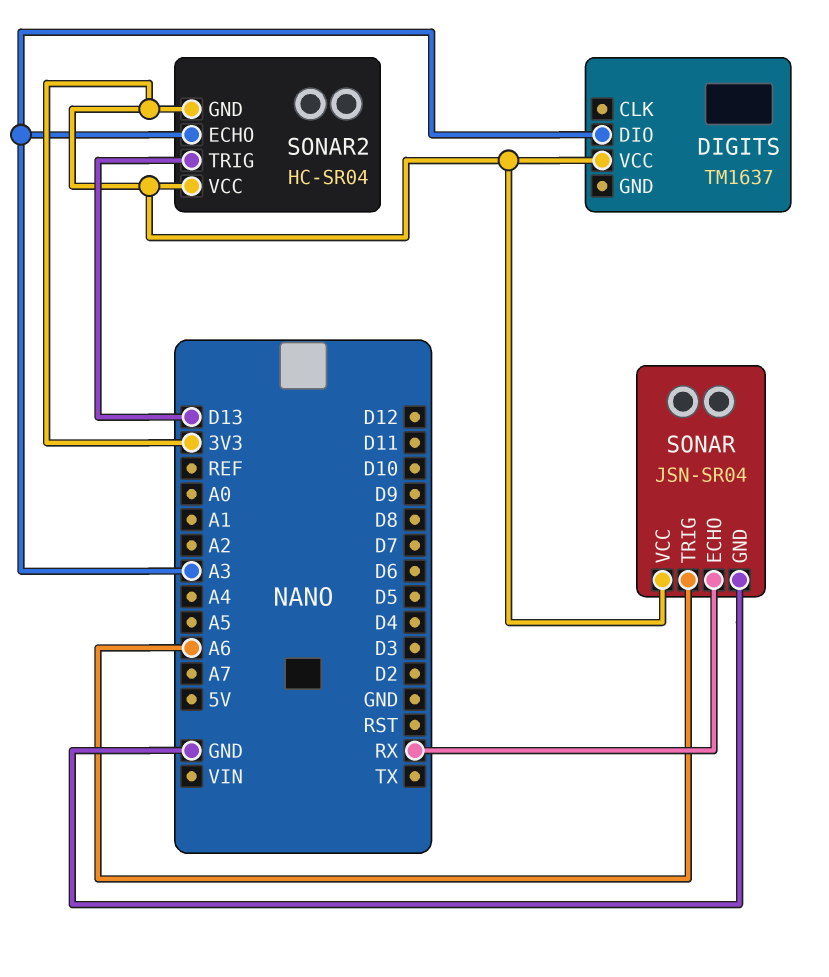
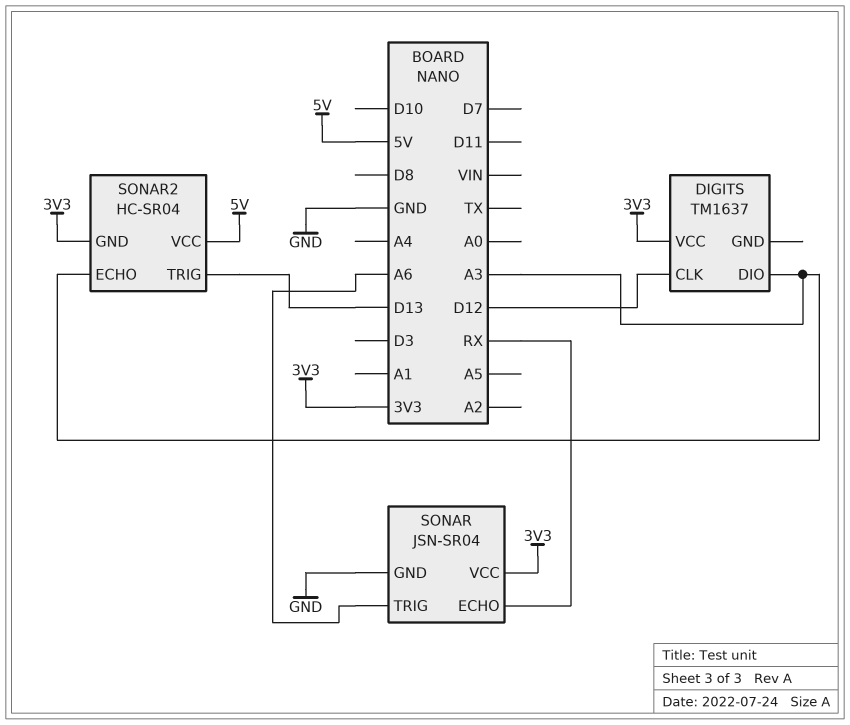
DIGITS pin CLK: none -> D12
SONAR2 pin VCC: 3V3 -> 5V

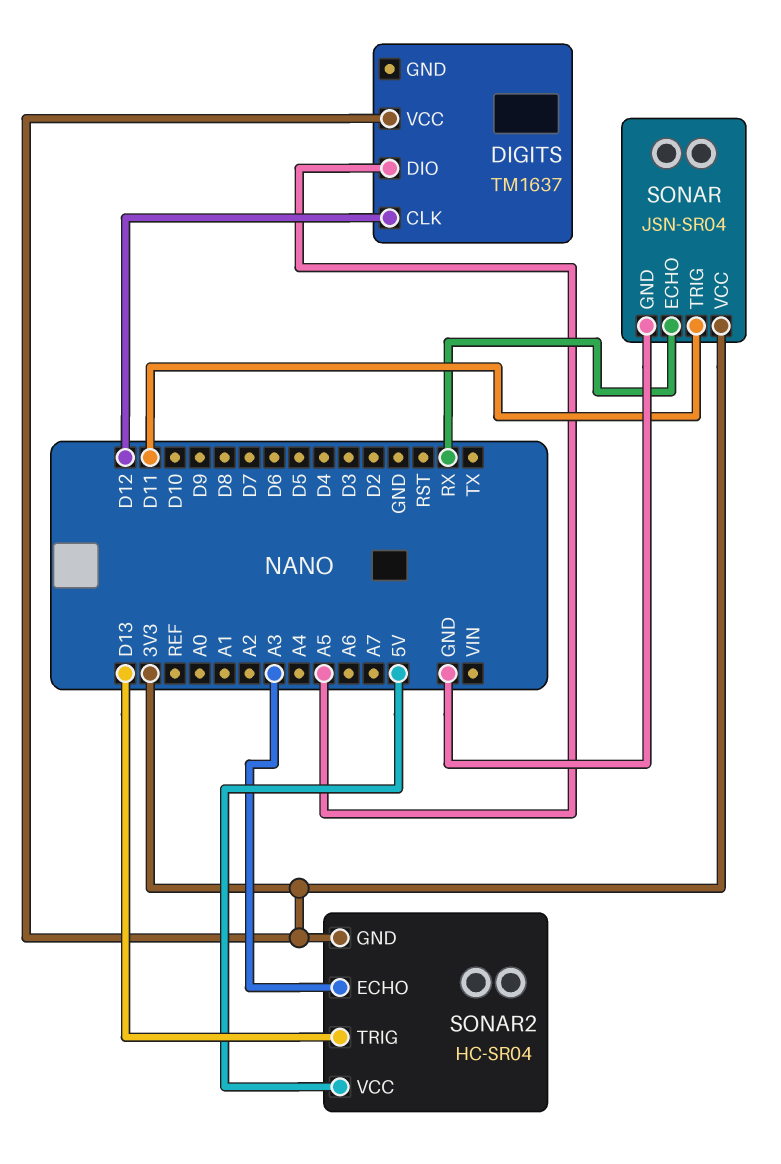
DIGITS pin DIO: A3 -> A5
SONAR pin TRIG: A6 -> D11

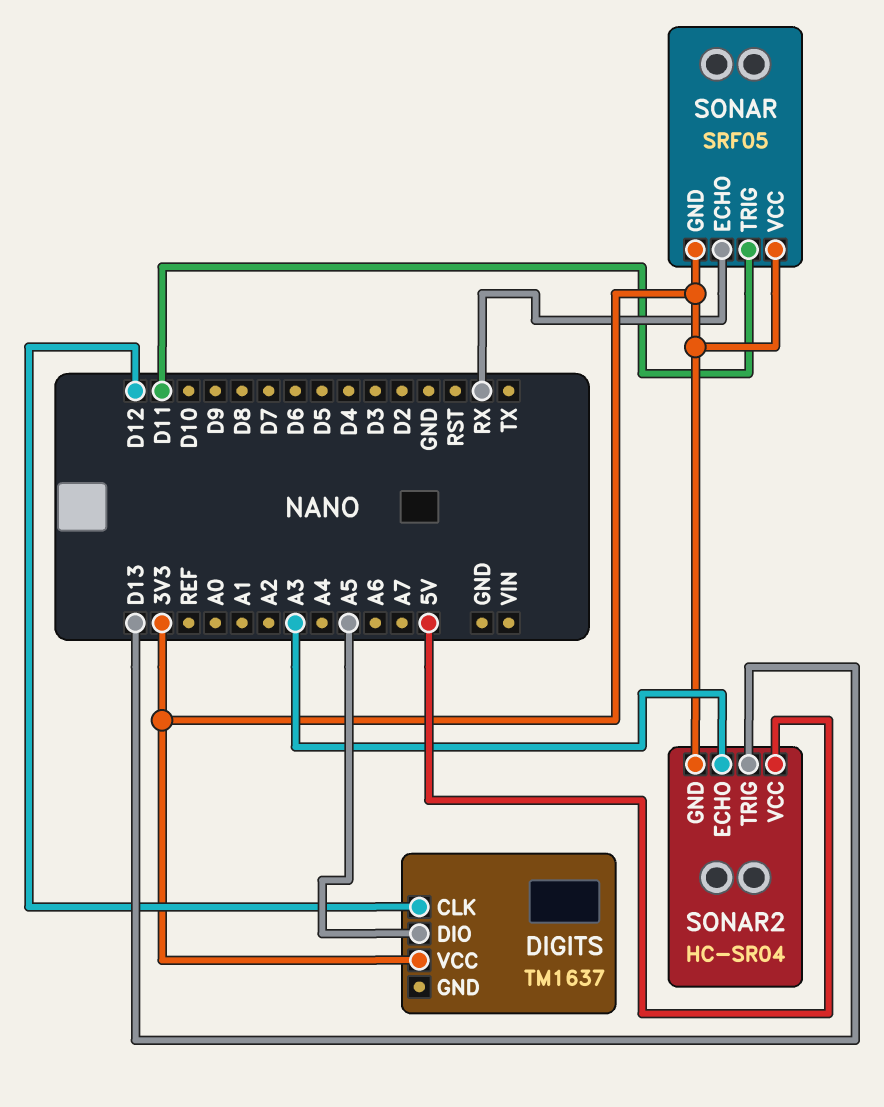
SONAR: JSN-SR04 -> SRF05
SONAR pin GND: GND -> 3V3

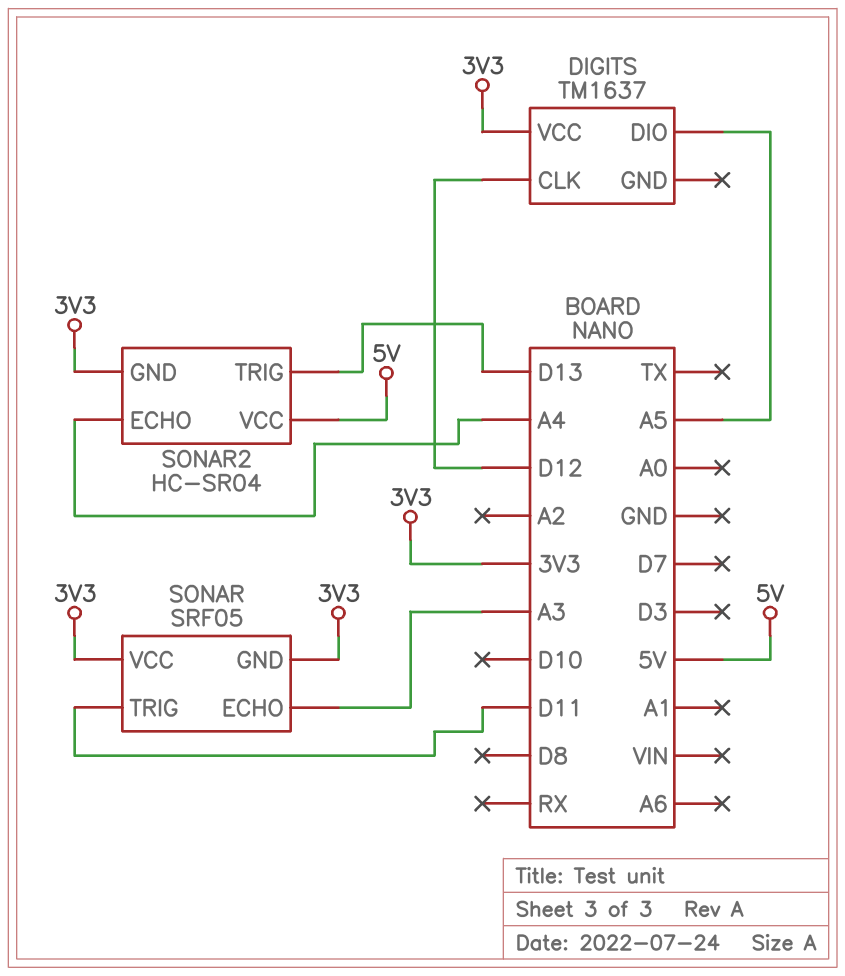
SONAR pin ECHO: RX -> A3
SONAR2 pin ECHO: A3 -> A4

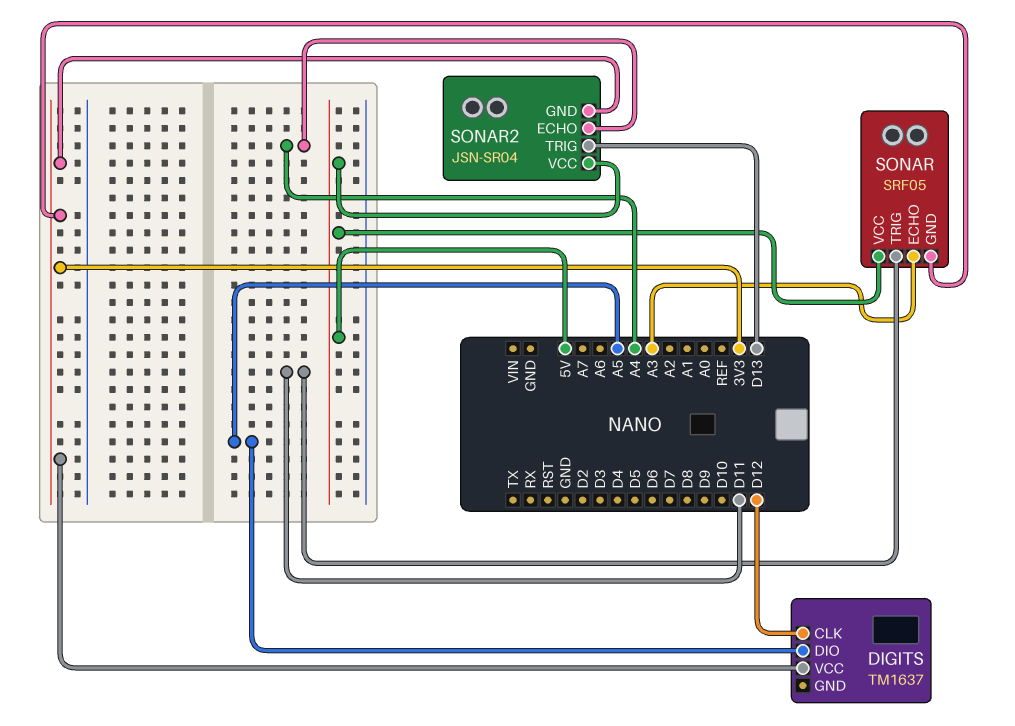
SONAR pin VCC: 3V3 -> 5V
SONAR2: HC-SR04 -> JSN-SR04

